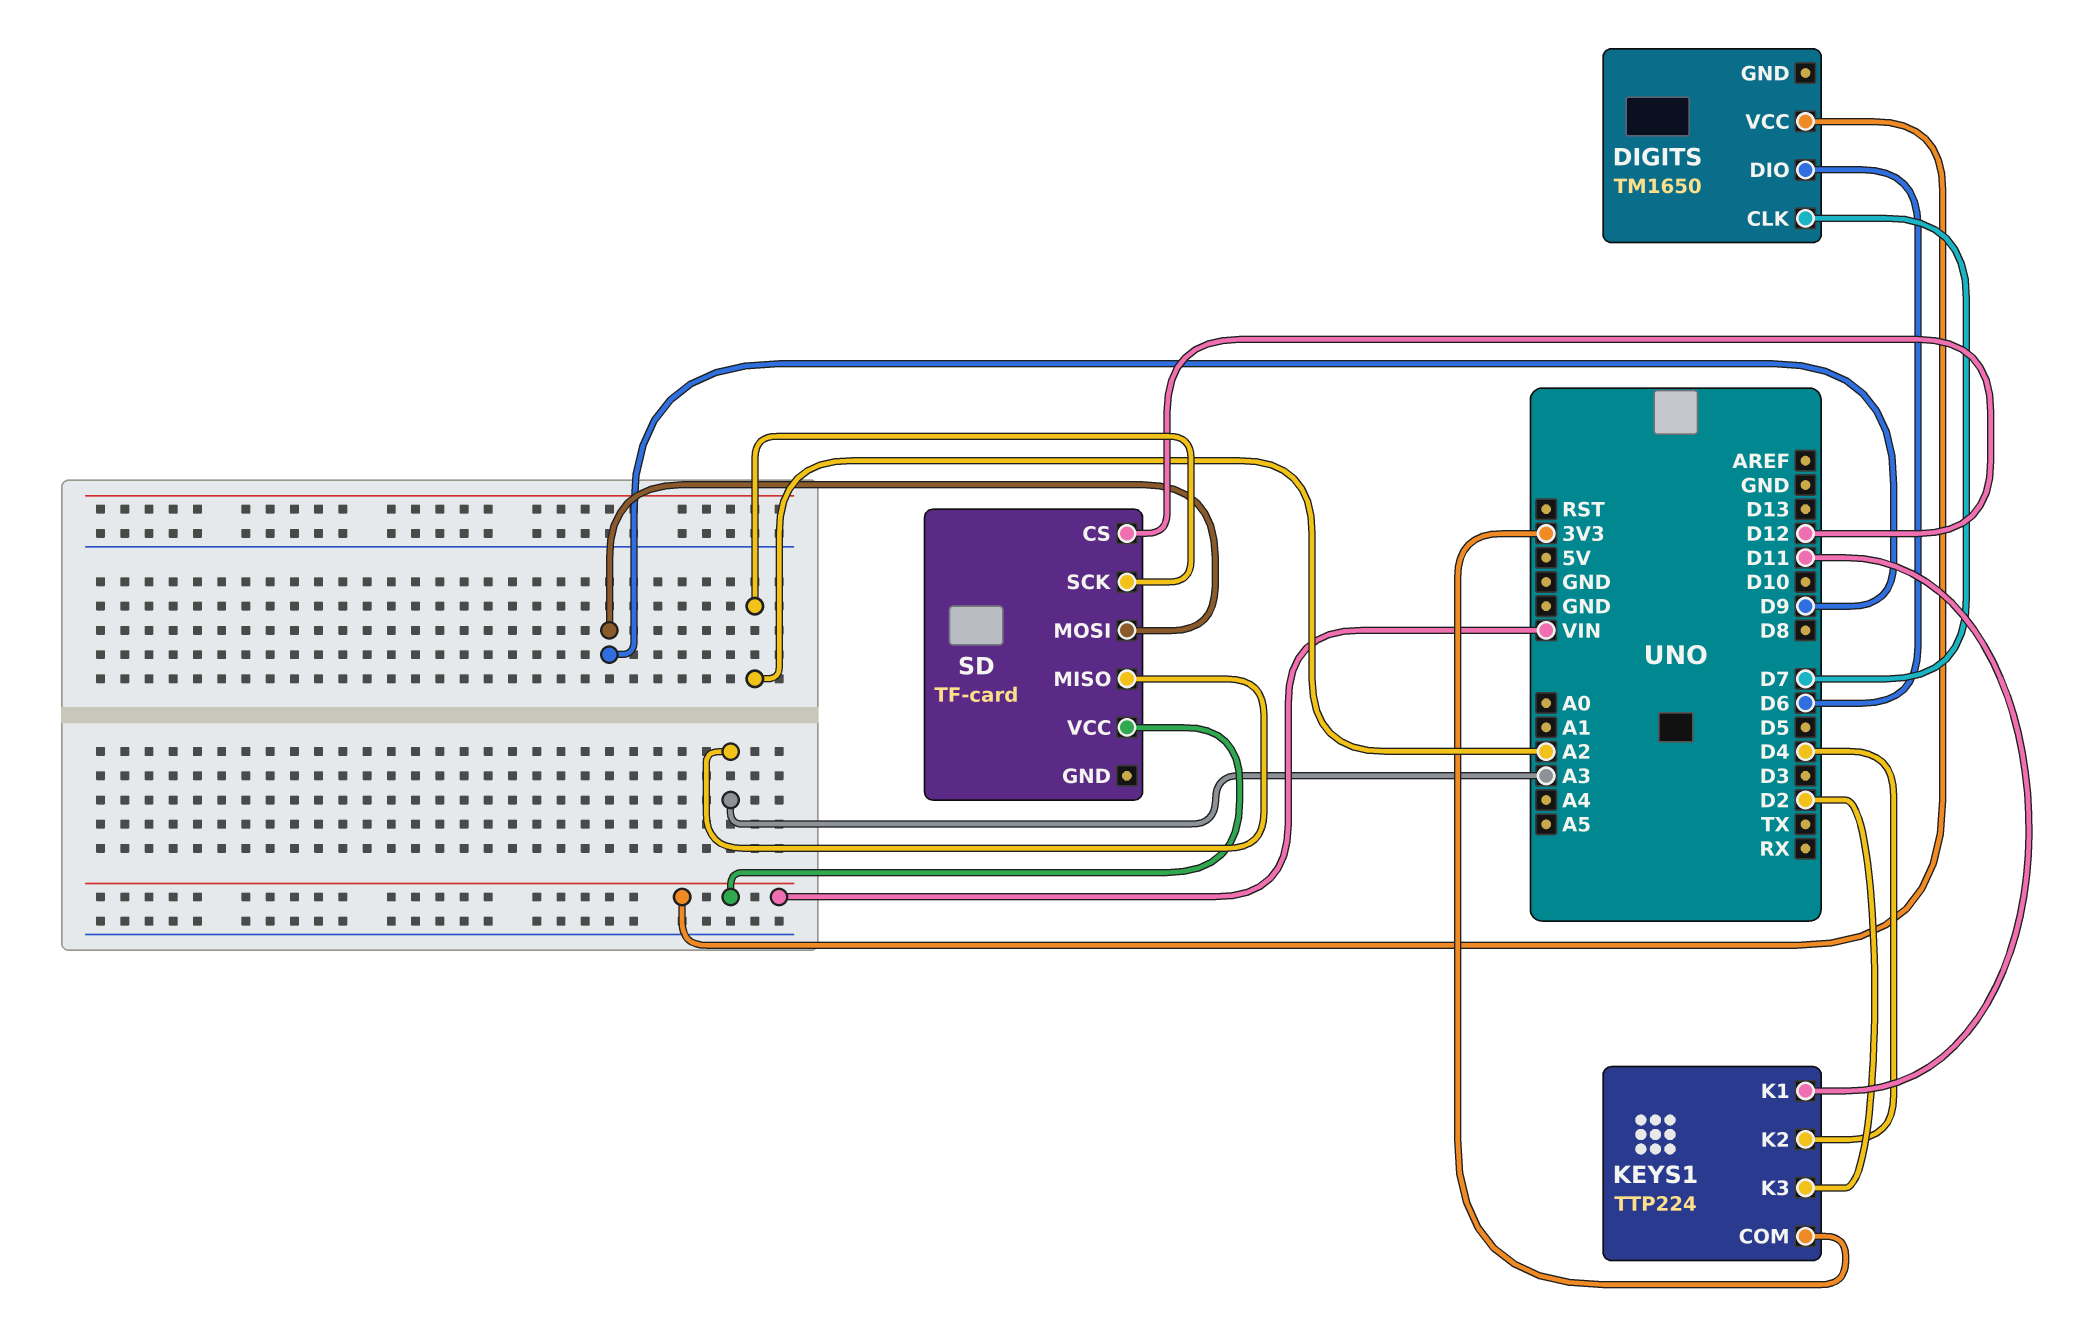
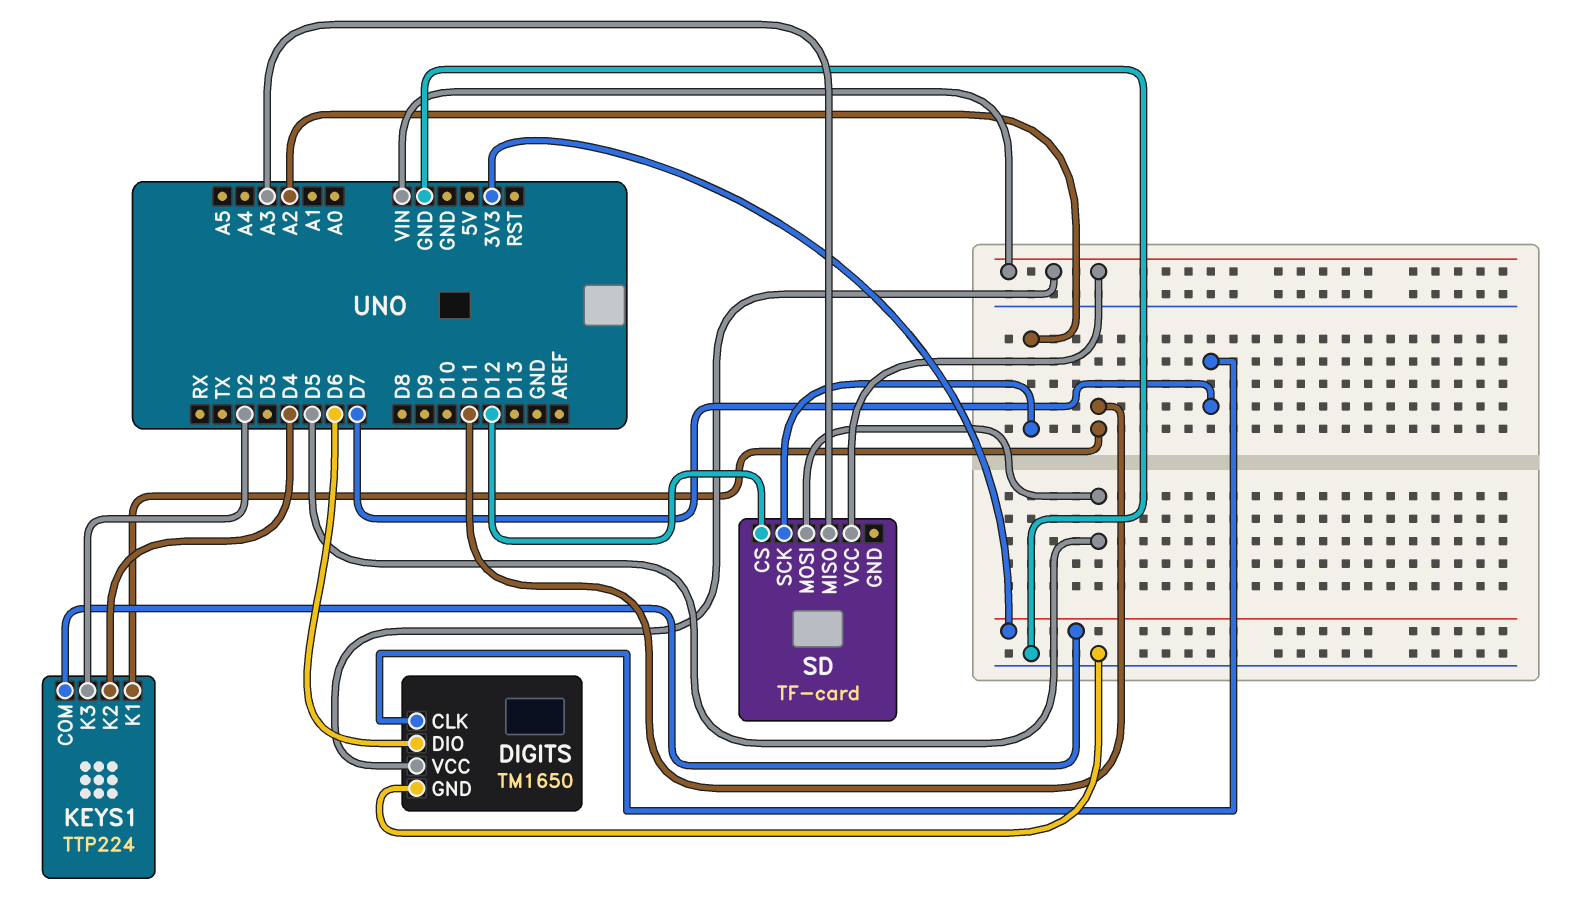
DIGITS pin GND: none -> GND
SD pin MOSI: D9 -> D5

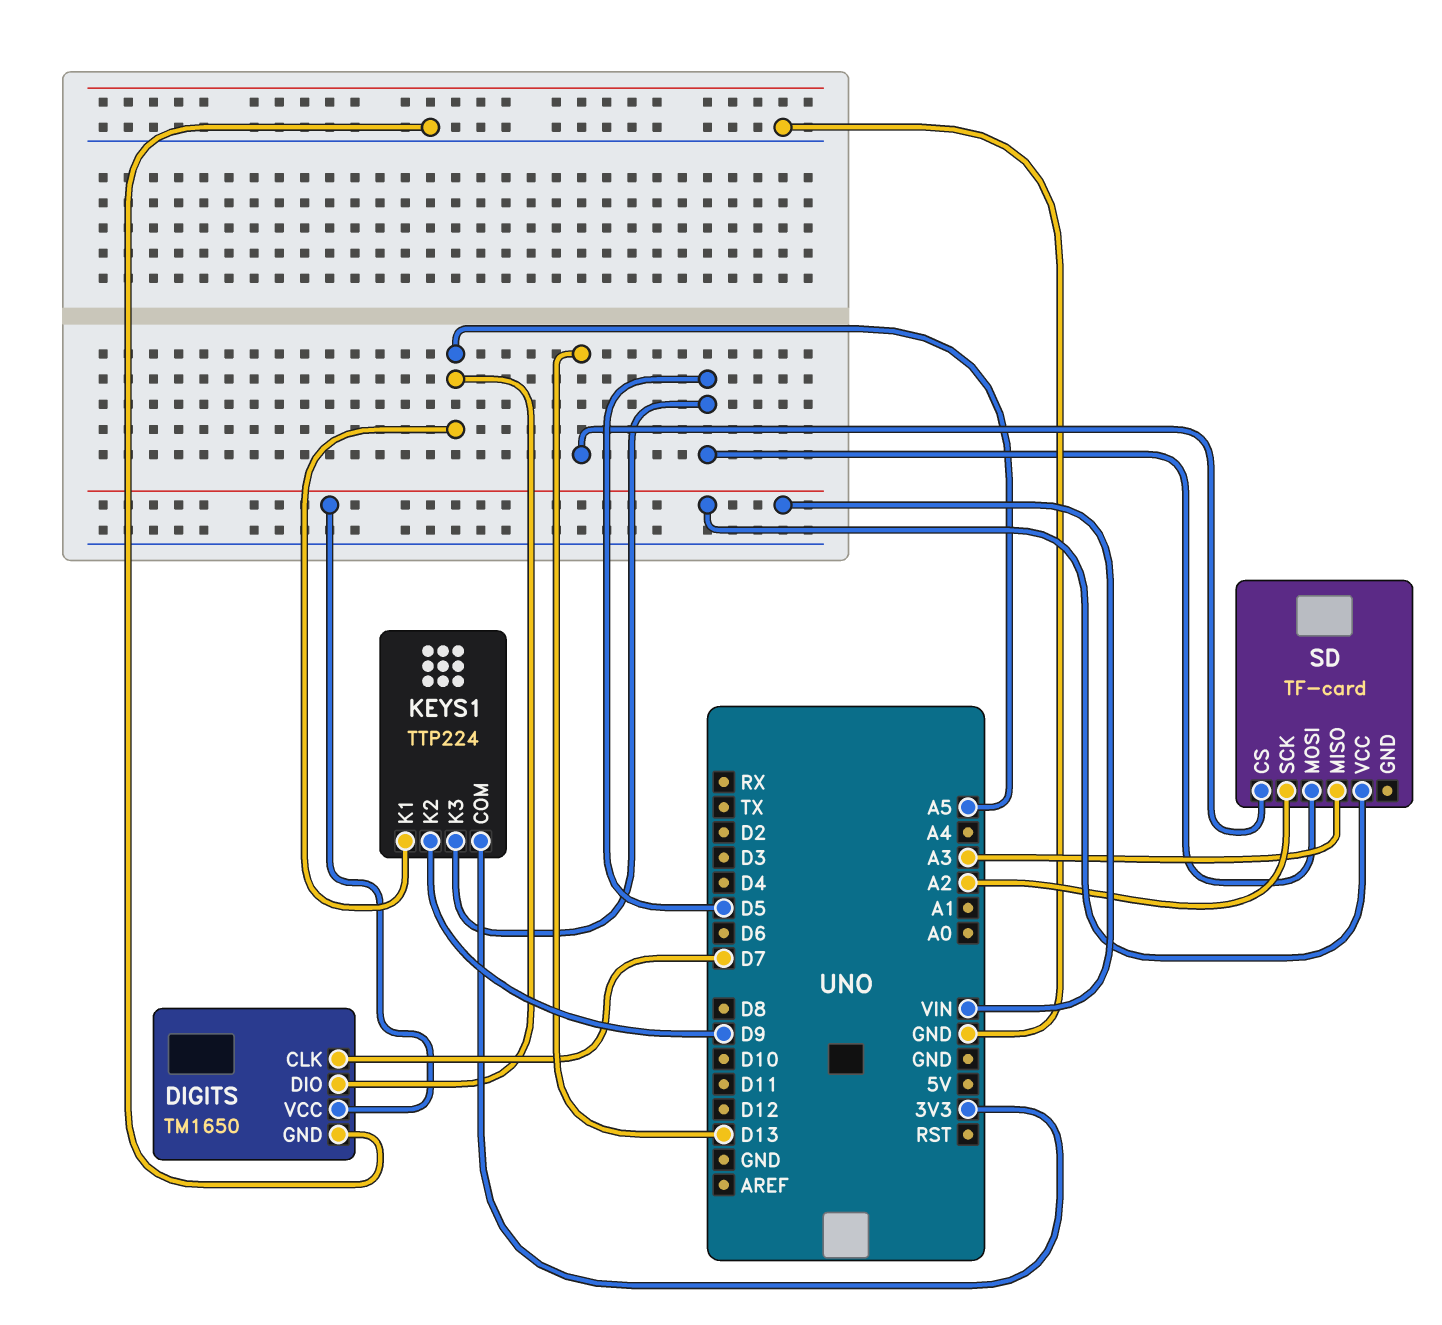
DIGITS pin DIO: D6 -> A5
KEYS1 pin K1: D11 -> A5
KEYS1 pin K2: D4 -> D9
KEYS1 pin K3: D2 -> D5
SD pin CS: D12 -> D13

